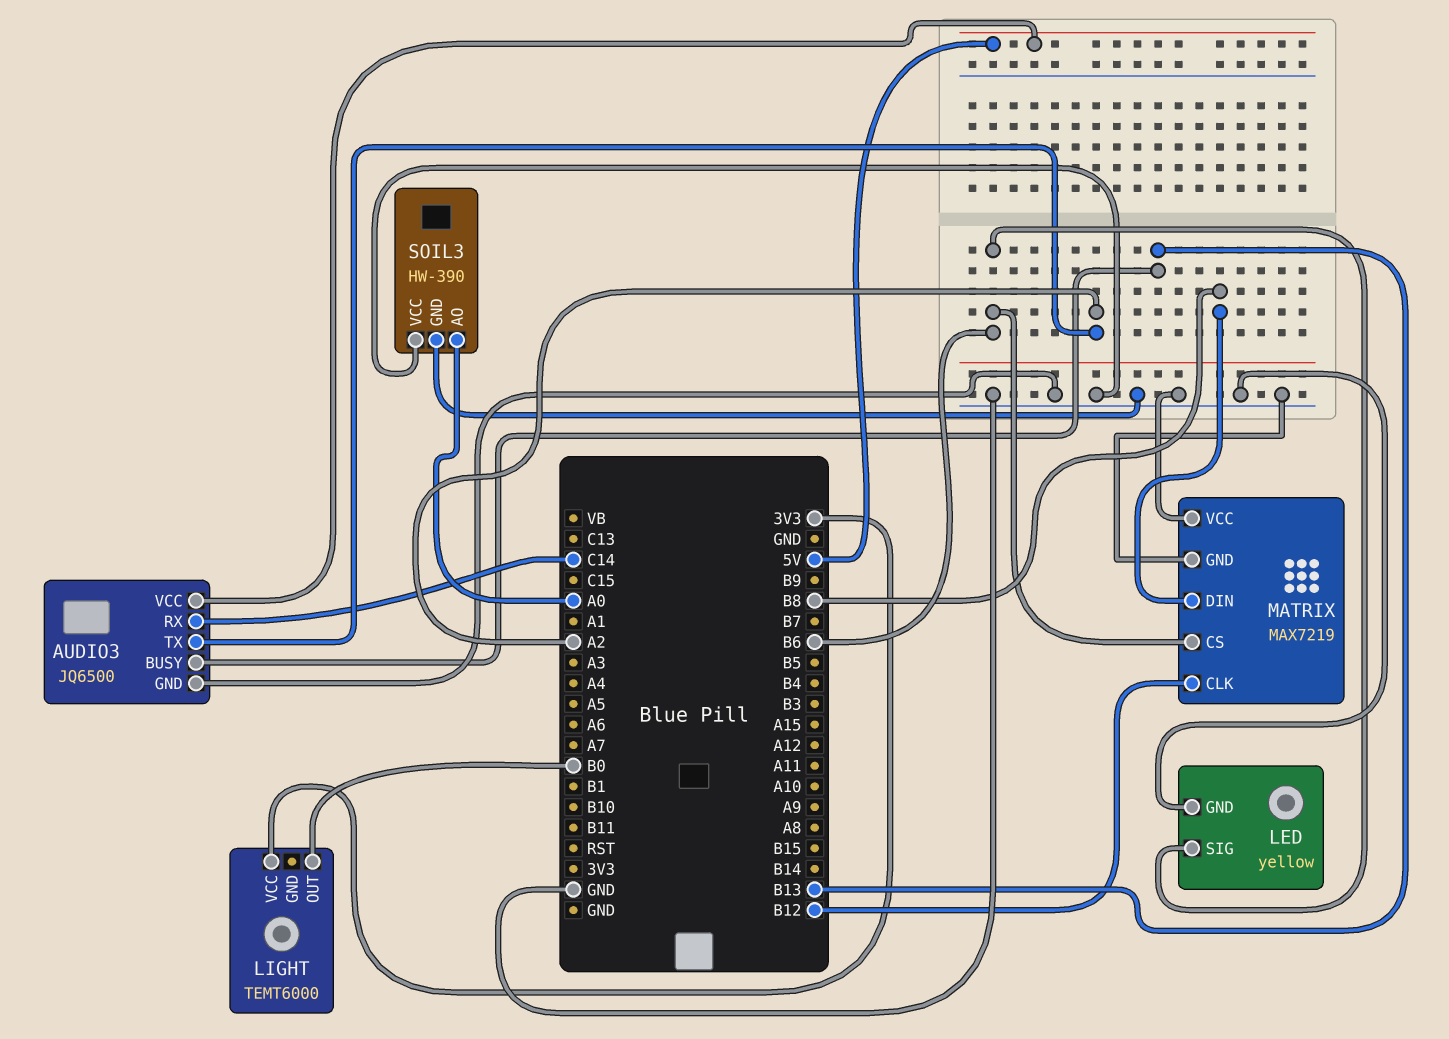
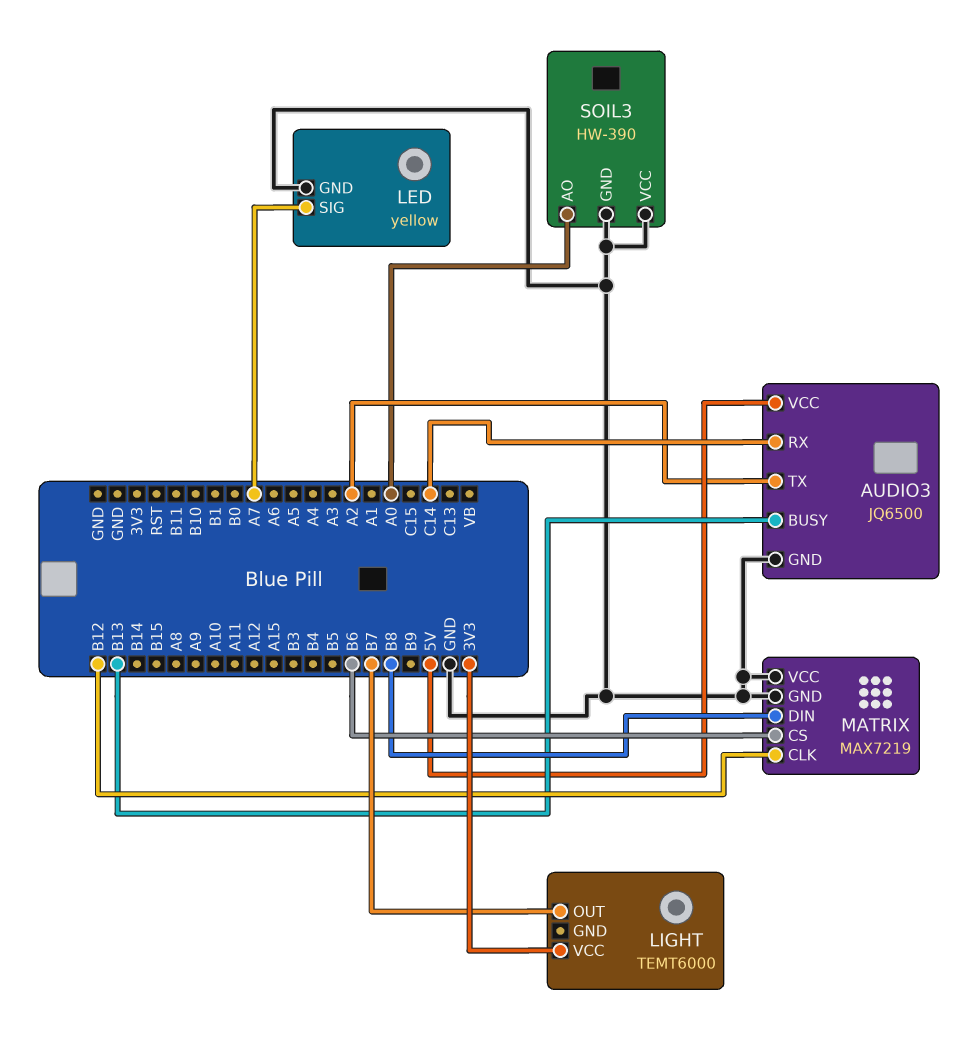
LED pin SIG: B6 -> A7
LIGHT pin OUT: B0 -> B7

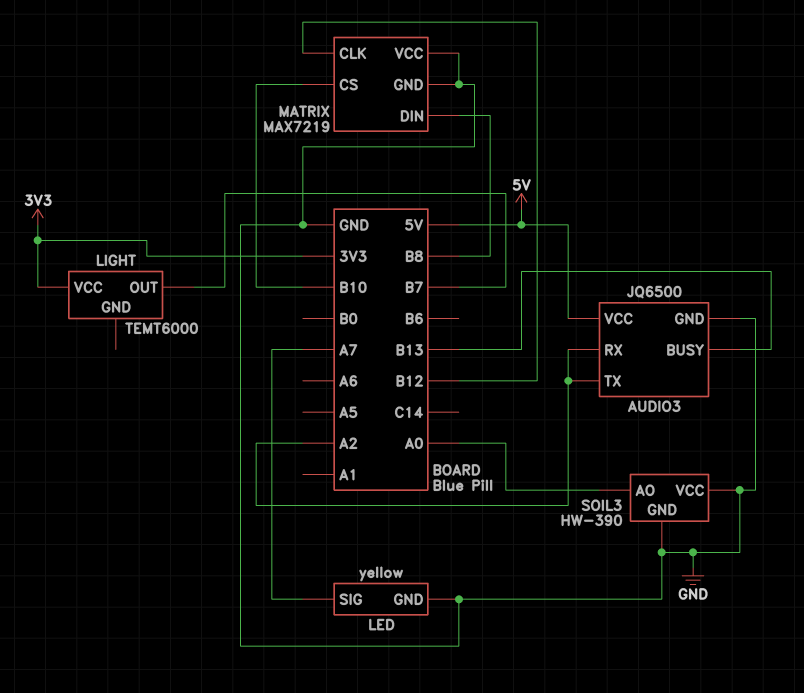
AUDIO3 pin RX: C14 -> A2
MATRIX pin CS: B6 -> B10

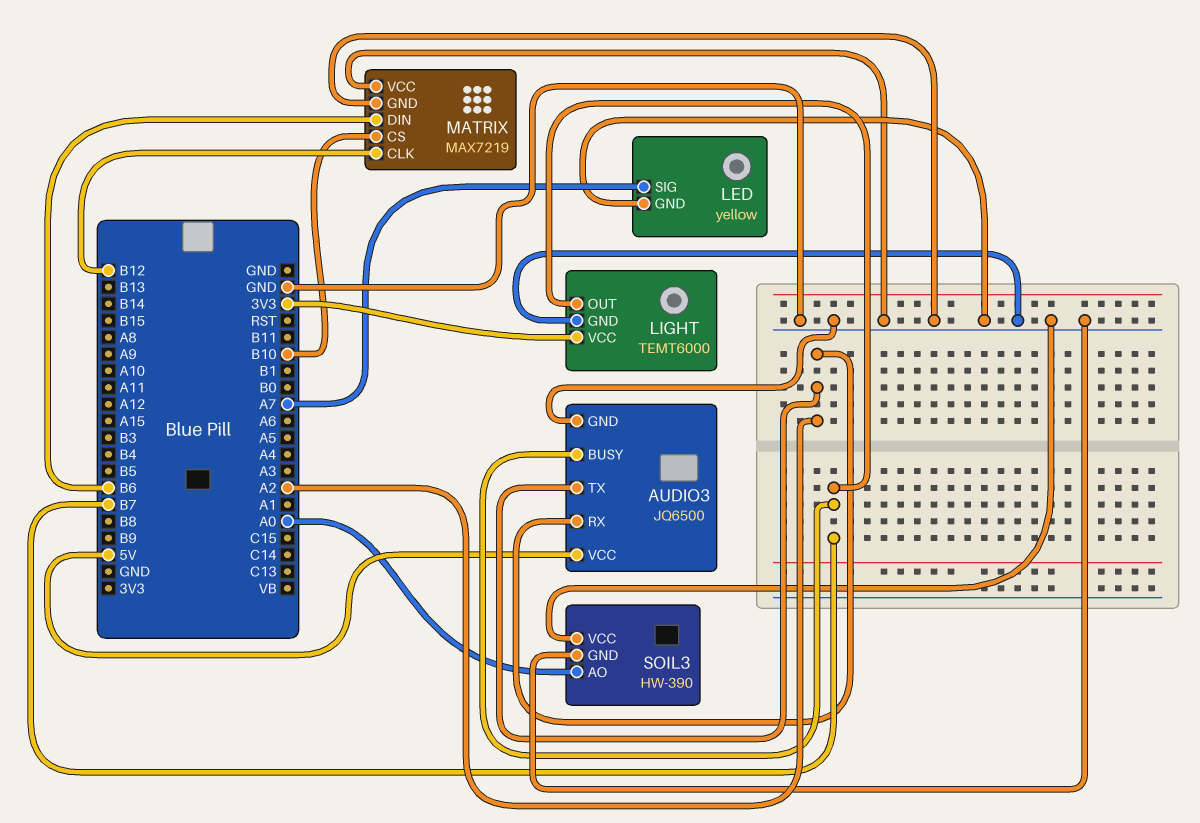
AUDIO3 pin BUSY: B13 -> B7
LIGHT pin GND: none -> GND
MATRIX pin DIN: B8 -> B6

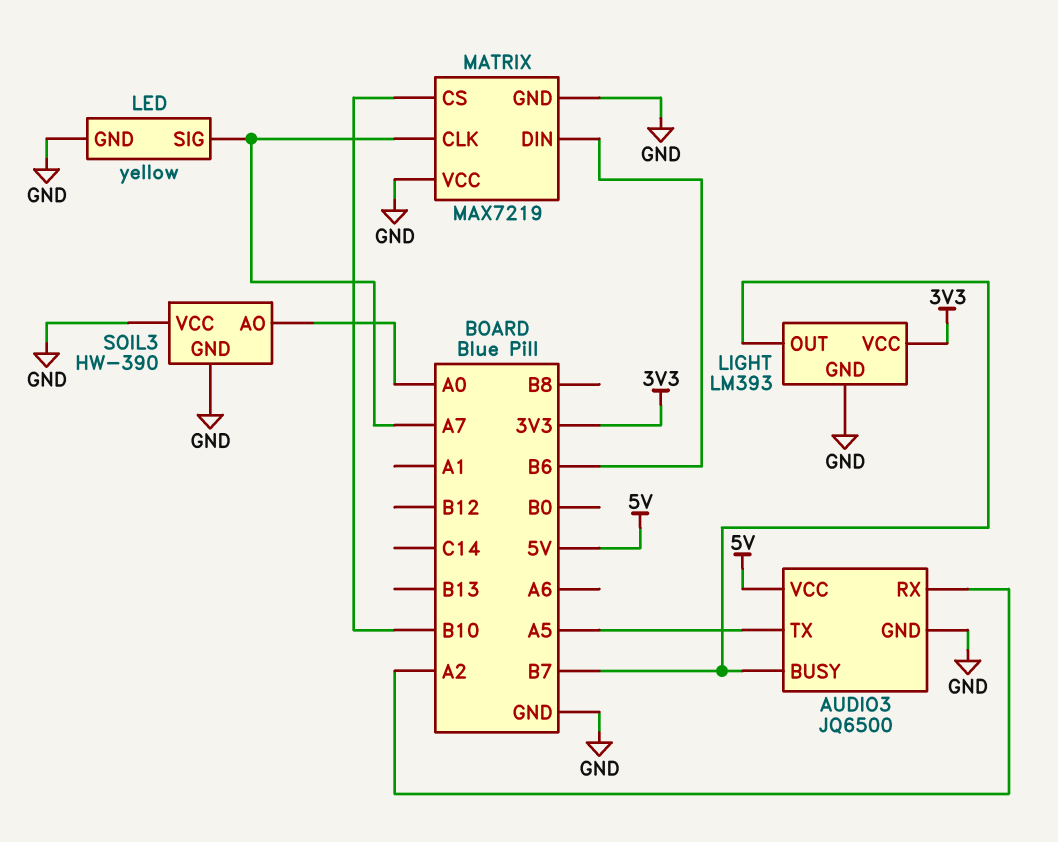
AUDIO3 pin TX: A2 -> A5
LIGHT: TEMT6000 -> LM393
MATRIX pin CLK: B12 -> A7

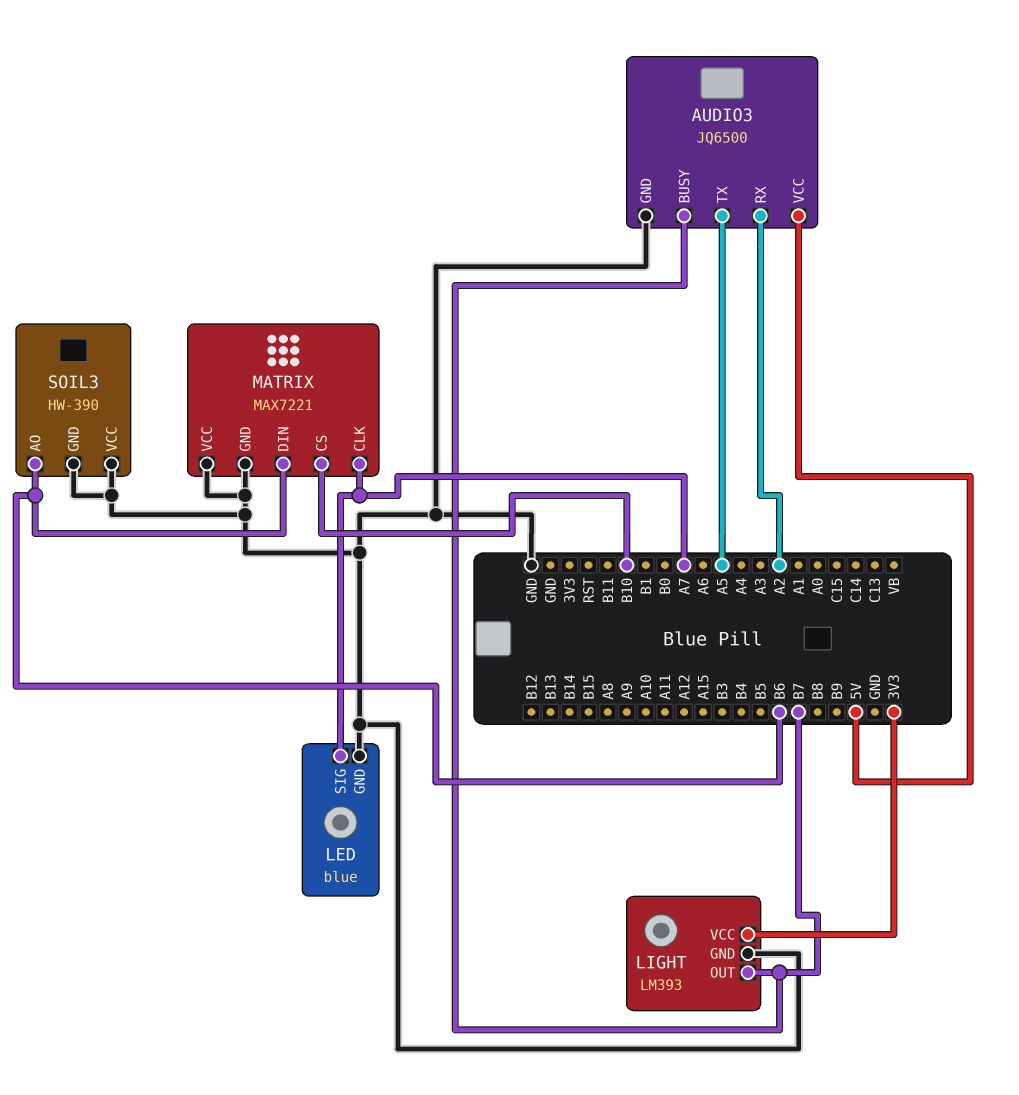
LED: yellow -> blue
MATRIX: MAX7219 -> MAX7221
SOIL3 pin AO: A0 -> B6

